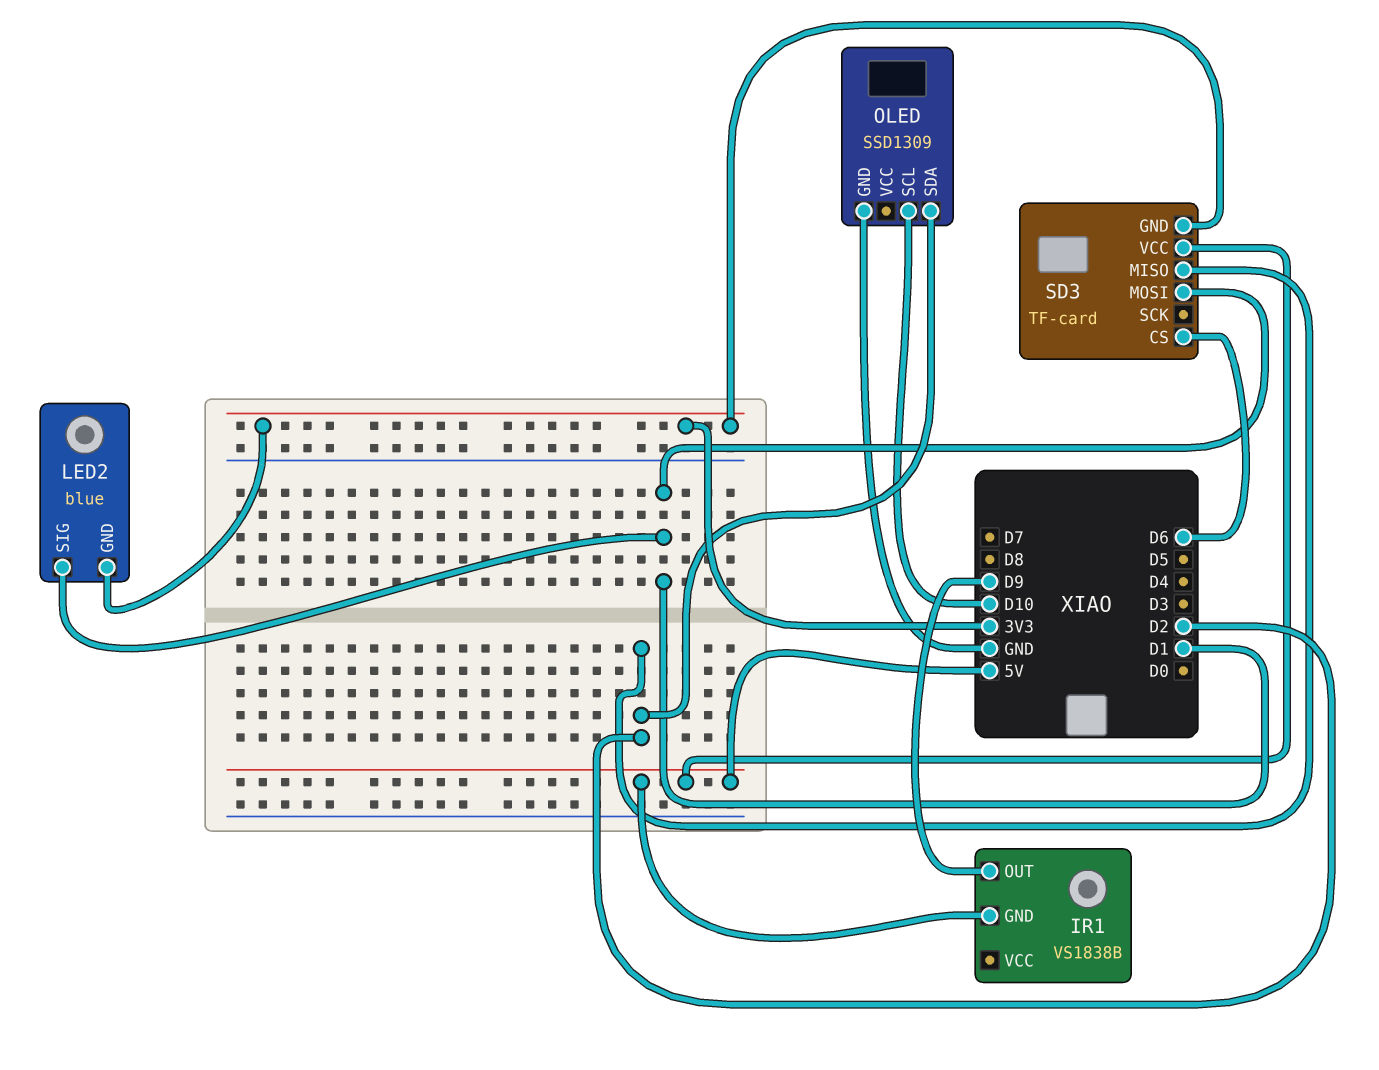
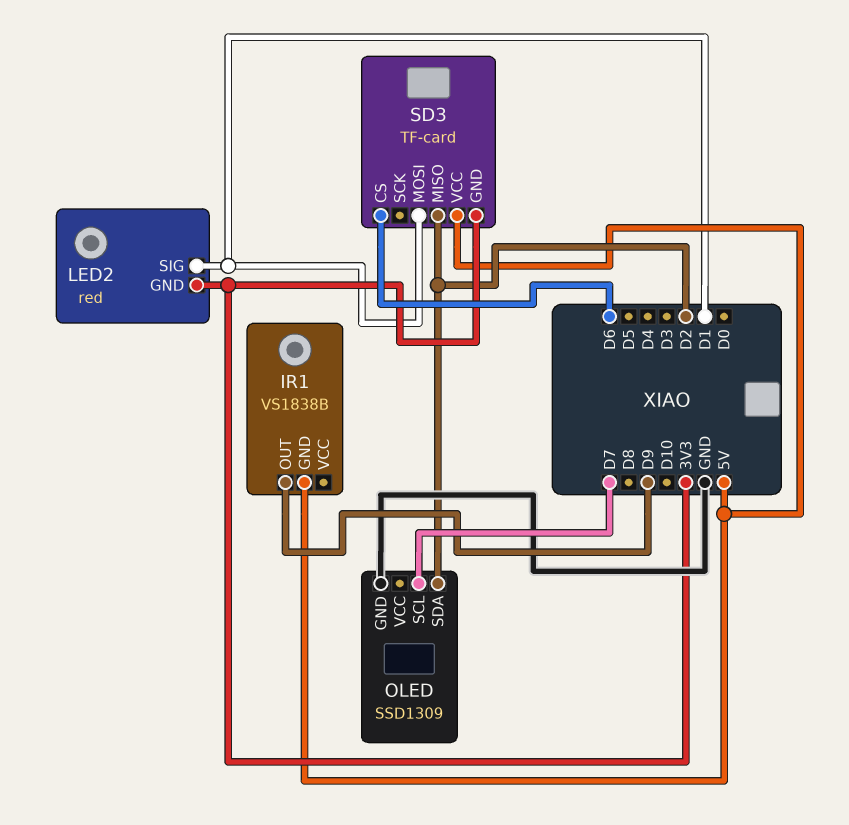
LED2: blue -> red
OLED pin SCL: D10 -> D7

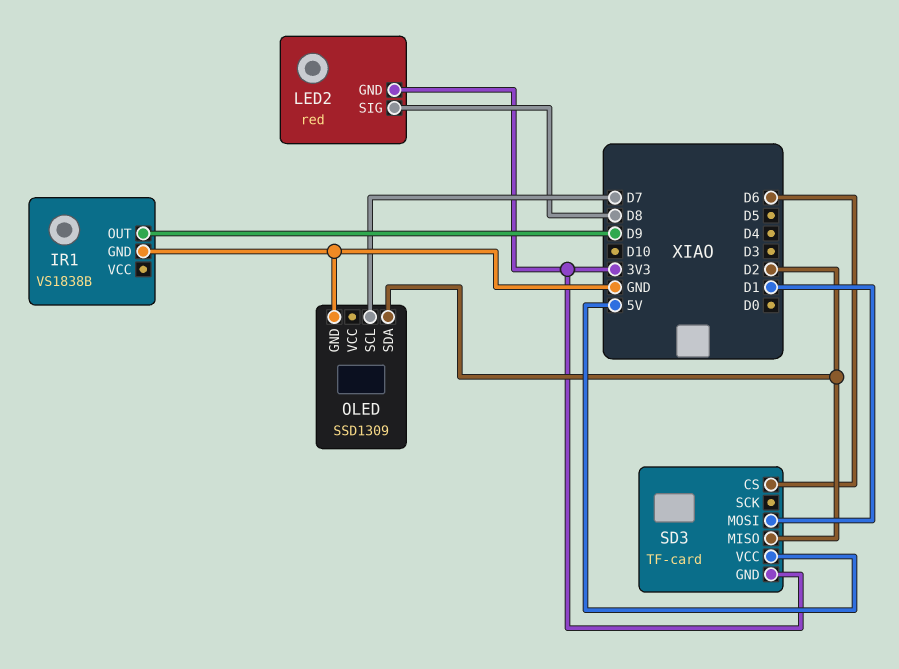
IR1 pin GND: 5V -> GND
LED2 pin SIG: D1 -> D8

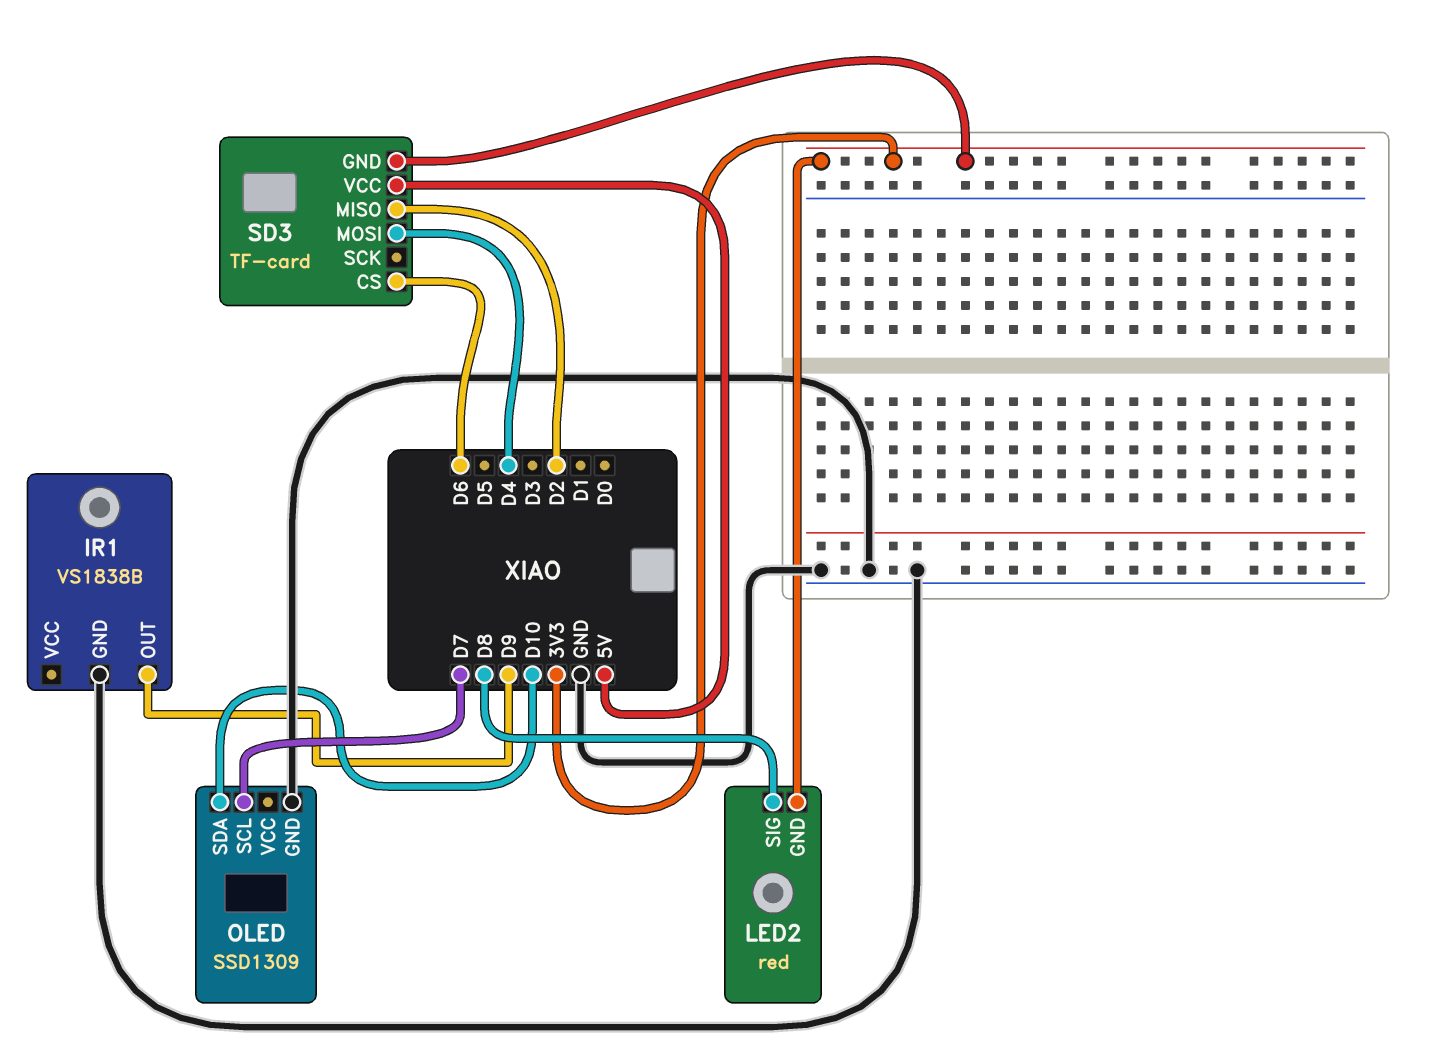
OLED pin SDA: D2 -> D10
SD3 pin MOSI: D1 -> D4

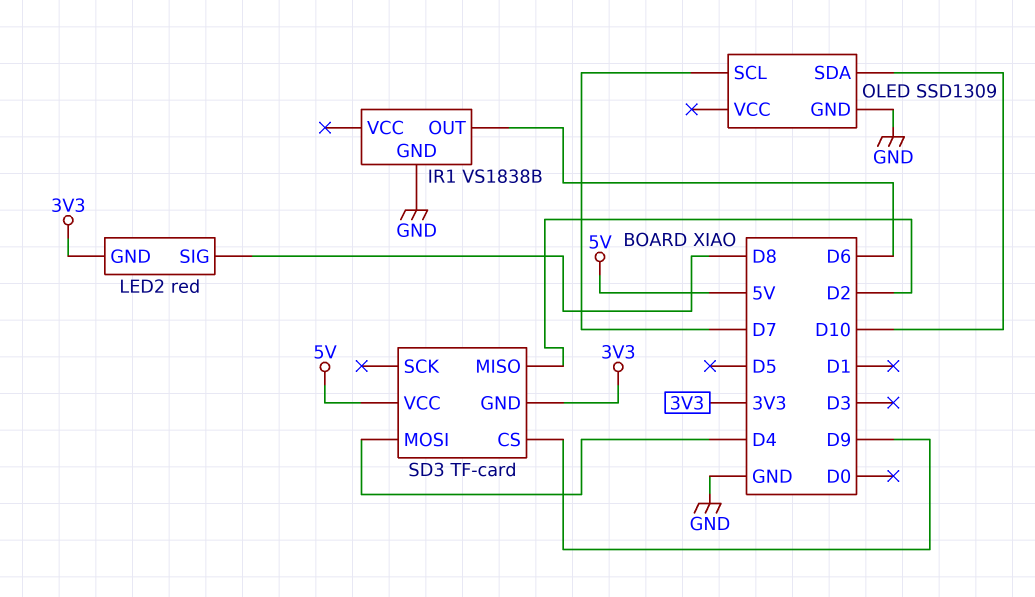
IR1 pin OUT: D9 -> D6
SD3 pin CS: D6 -> D9

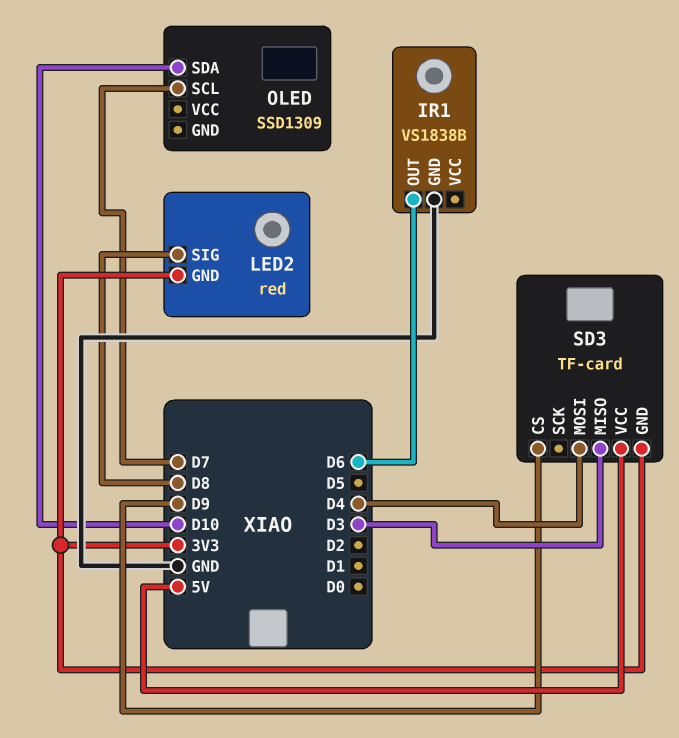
OLED pin GND: GND -> none
SD3 pin MISO: D2 -> D3

